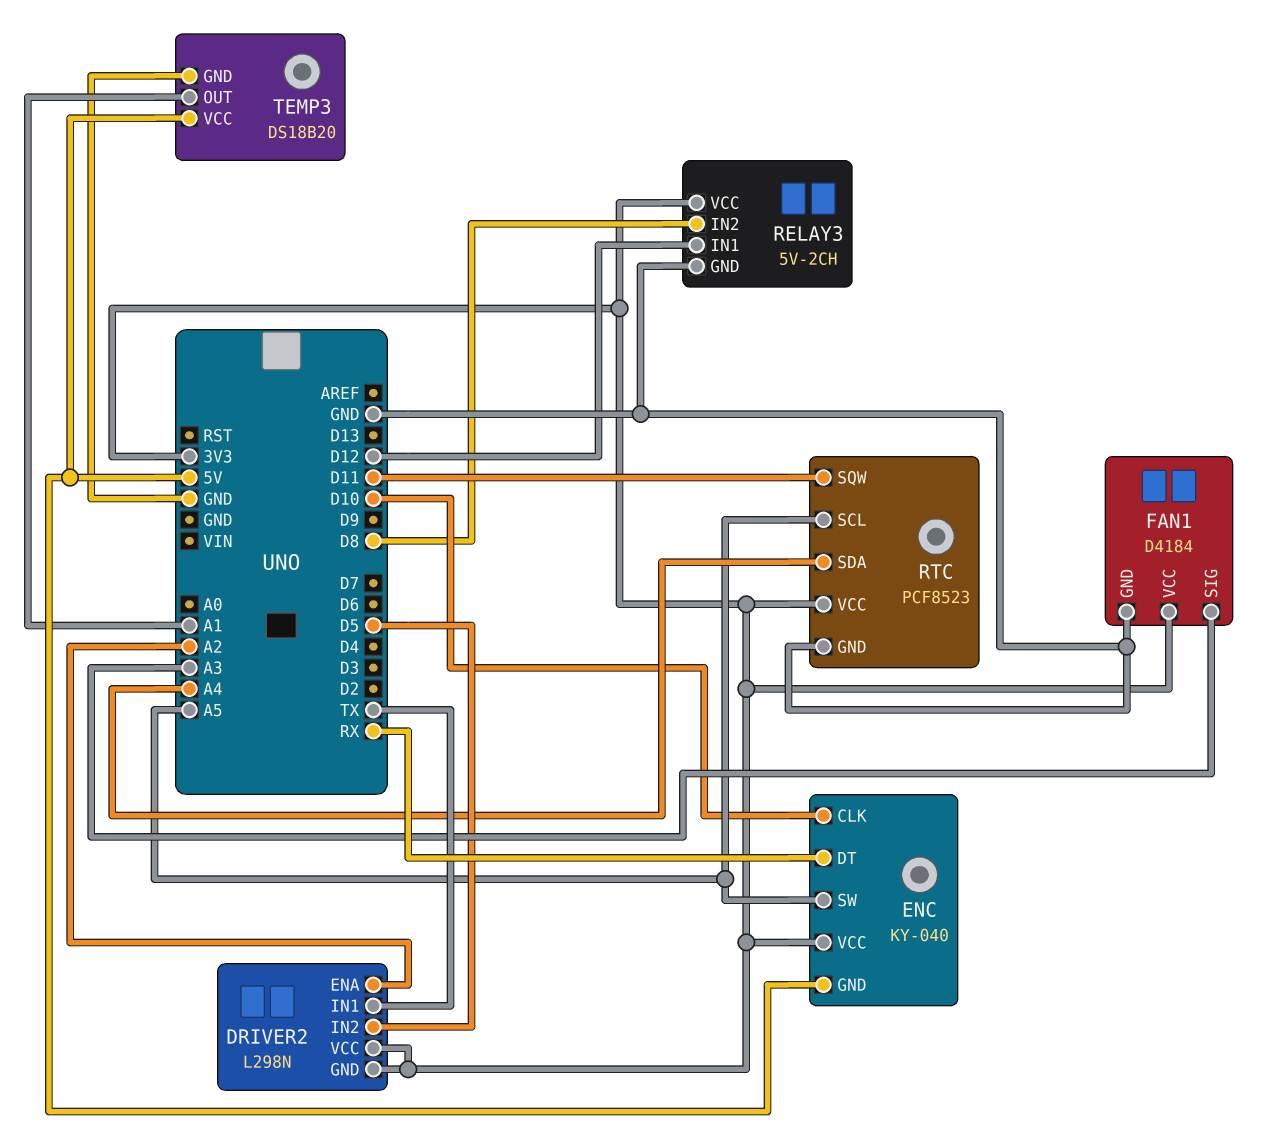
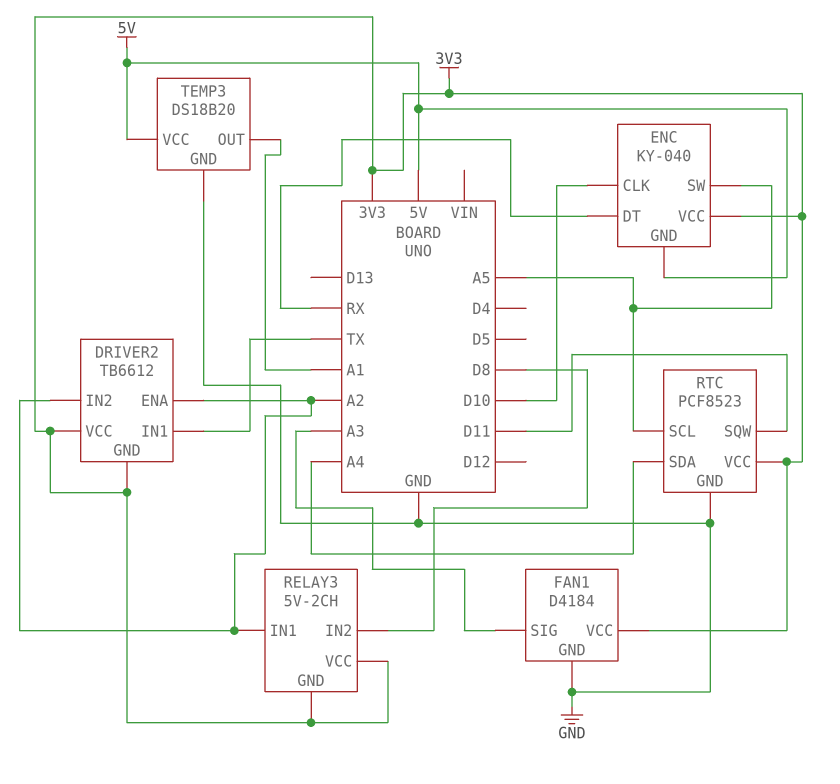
DRIVER2: L298N -> TB6612
DRIVER2 pin IN2: D5 -> A2
RELAY3 pin GND: GND -> 3V3
RELAY3 pin IN1: D12 -> A2

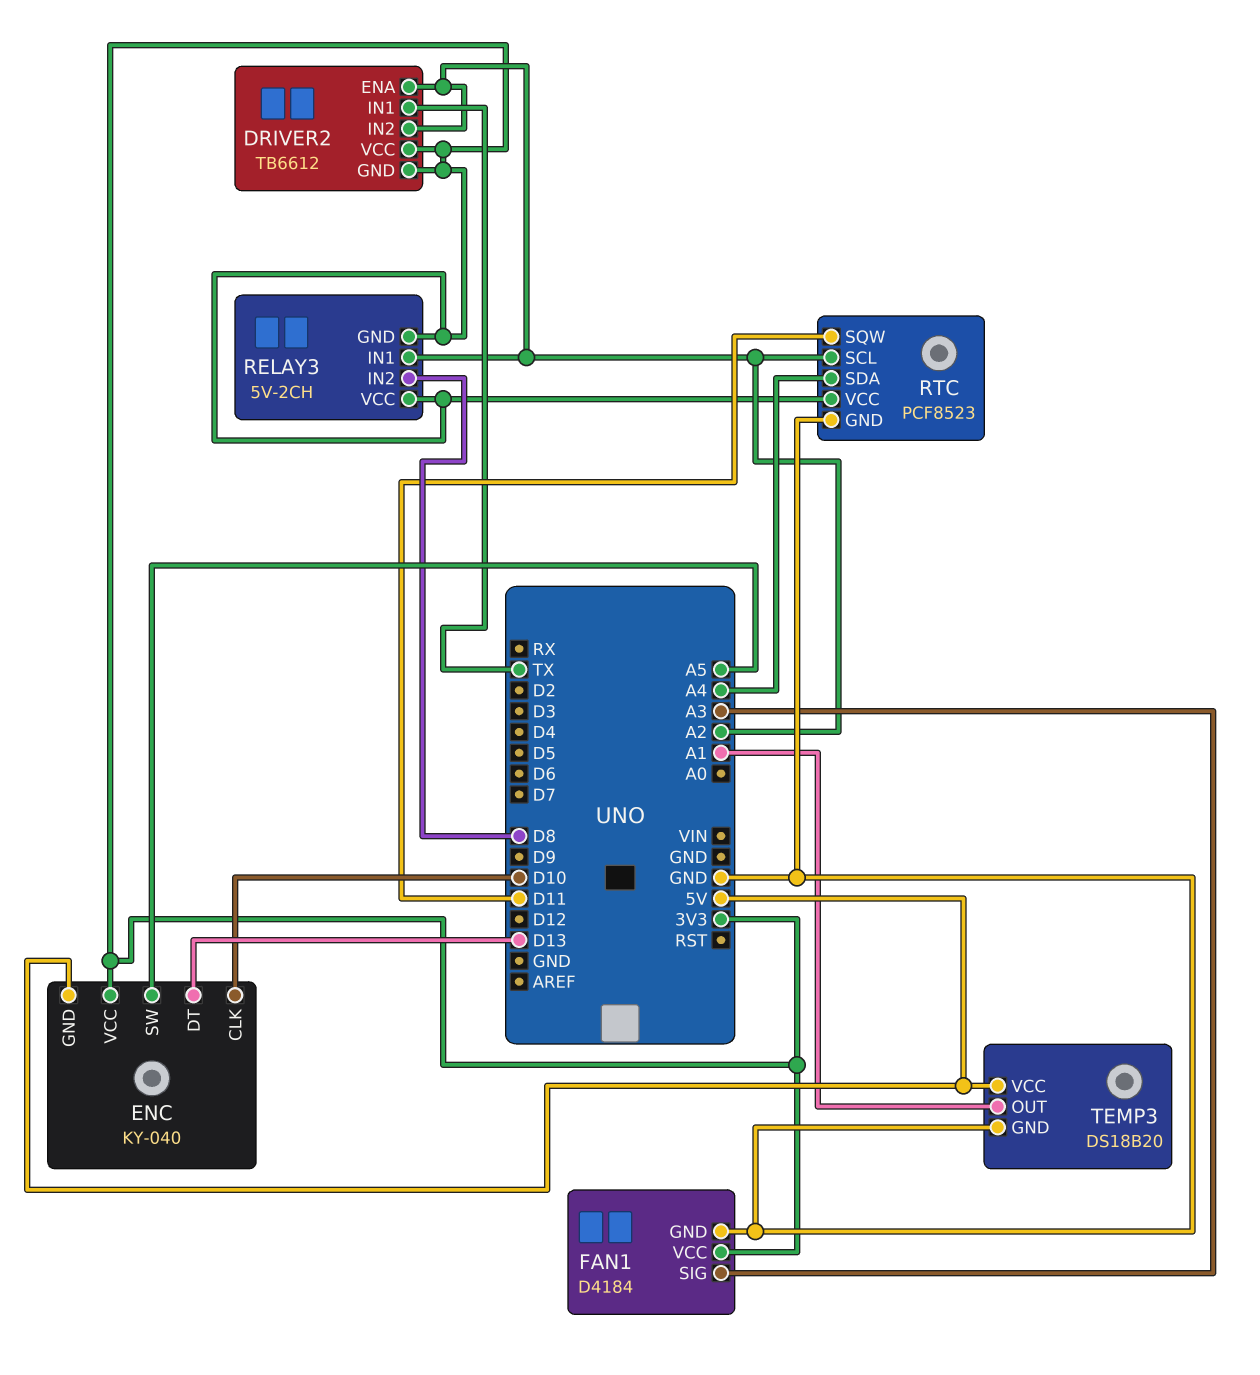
ENC pin DT: RX -> D13
RTC pin SCL: A5 -> A2

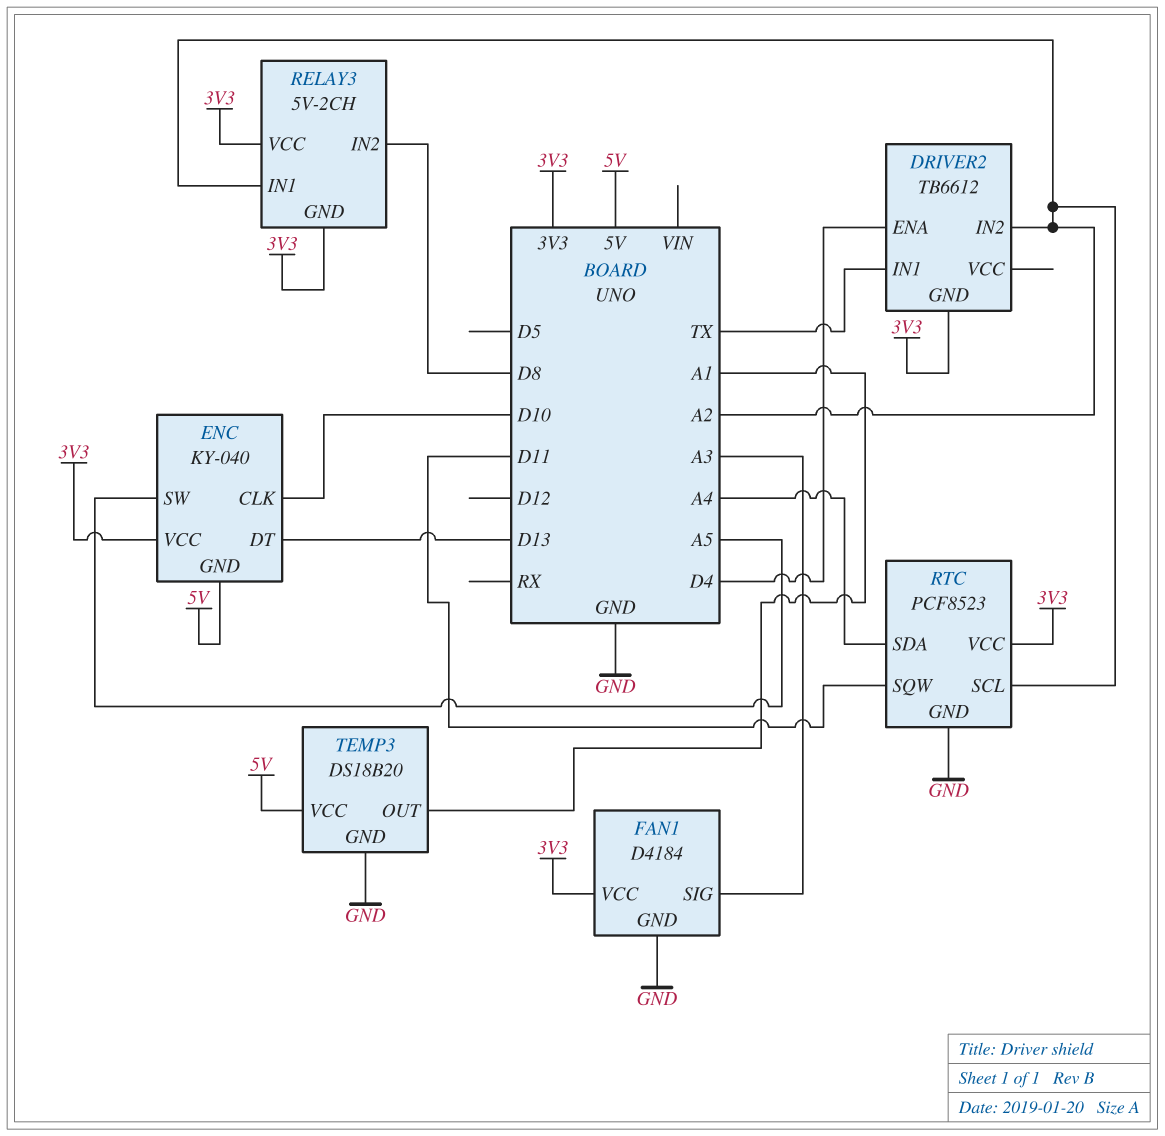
DRIVER2 pin ENA: A2 -> D4
DRIVER2 pin VCC: 3V3 -> none

